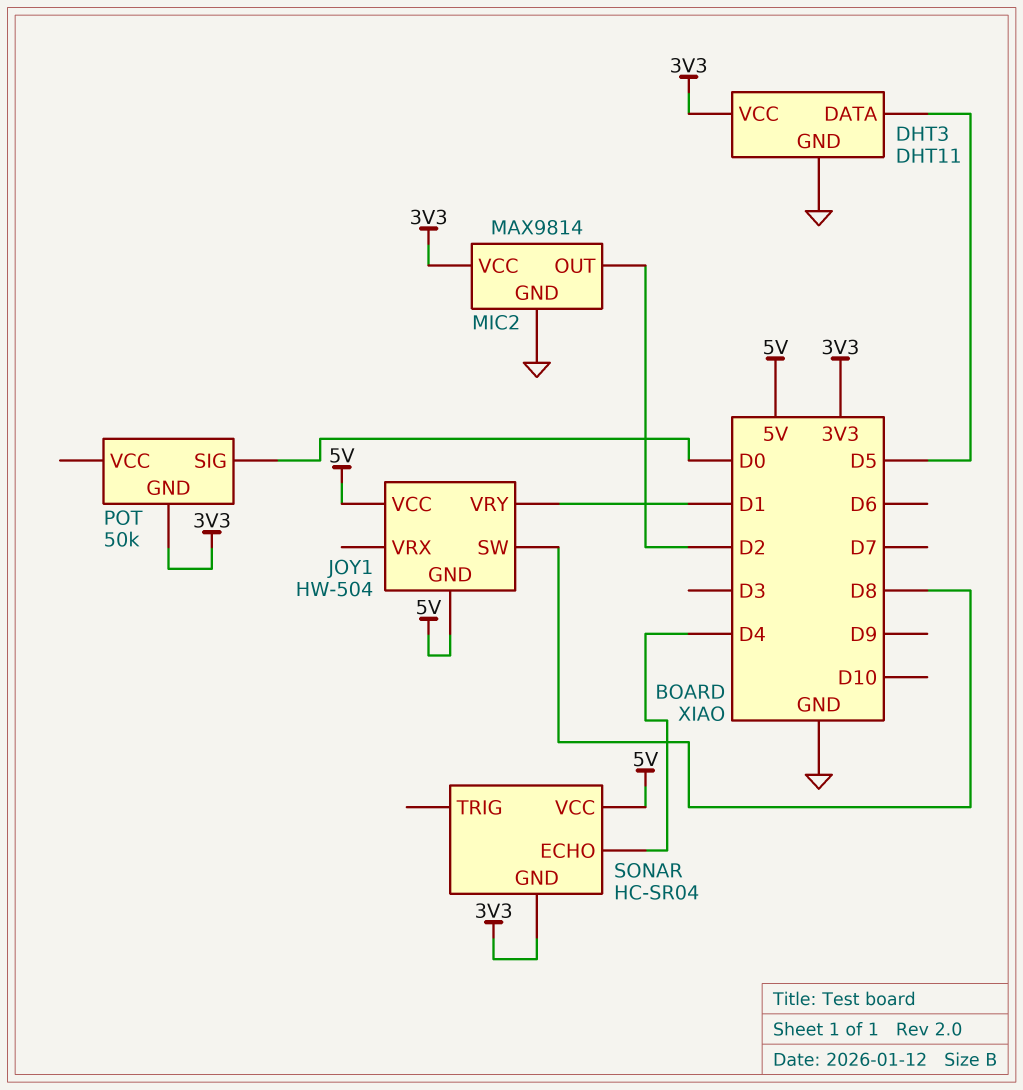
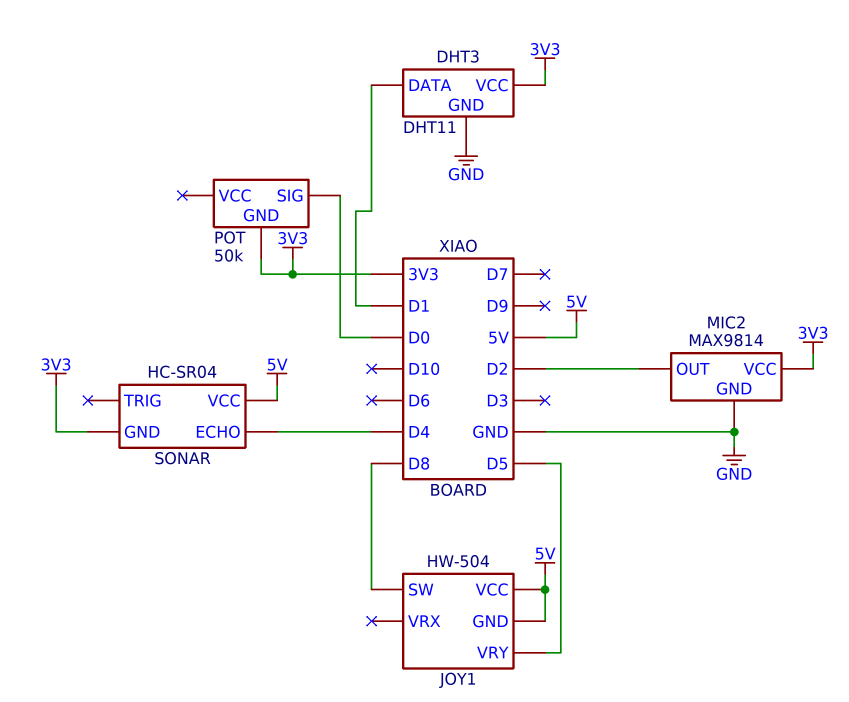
DHT3 pin DATA: D5 -> D1
JOY1 pin VRY: D1 -> D5

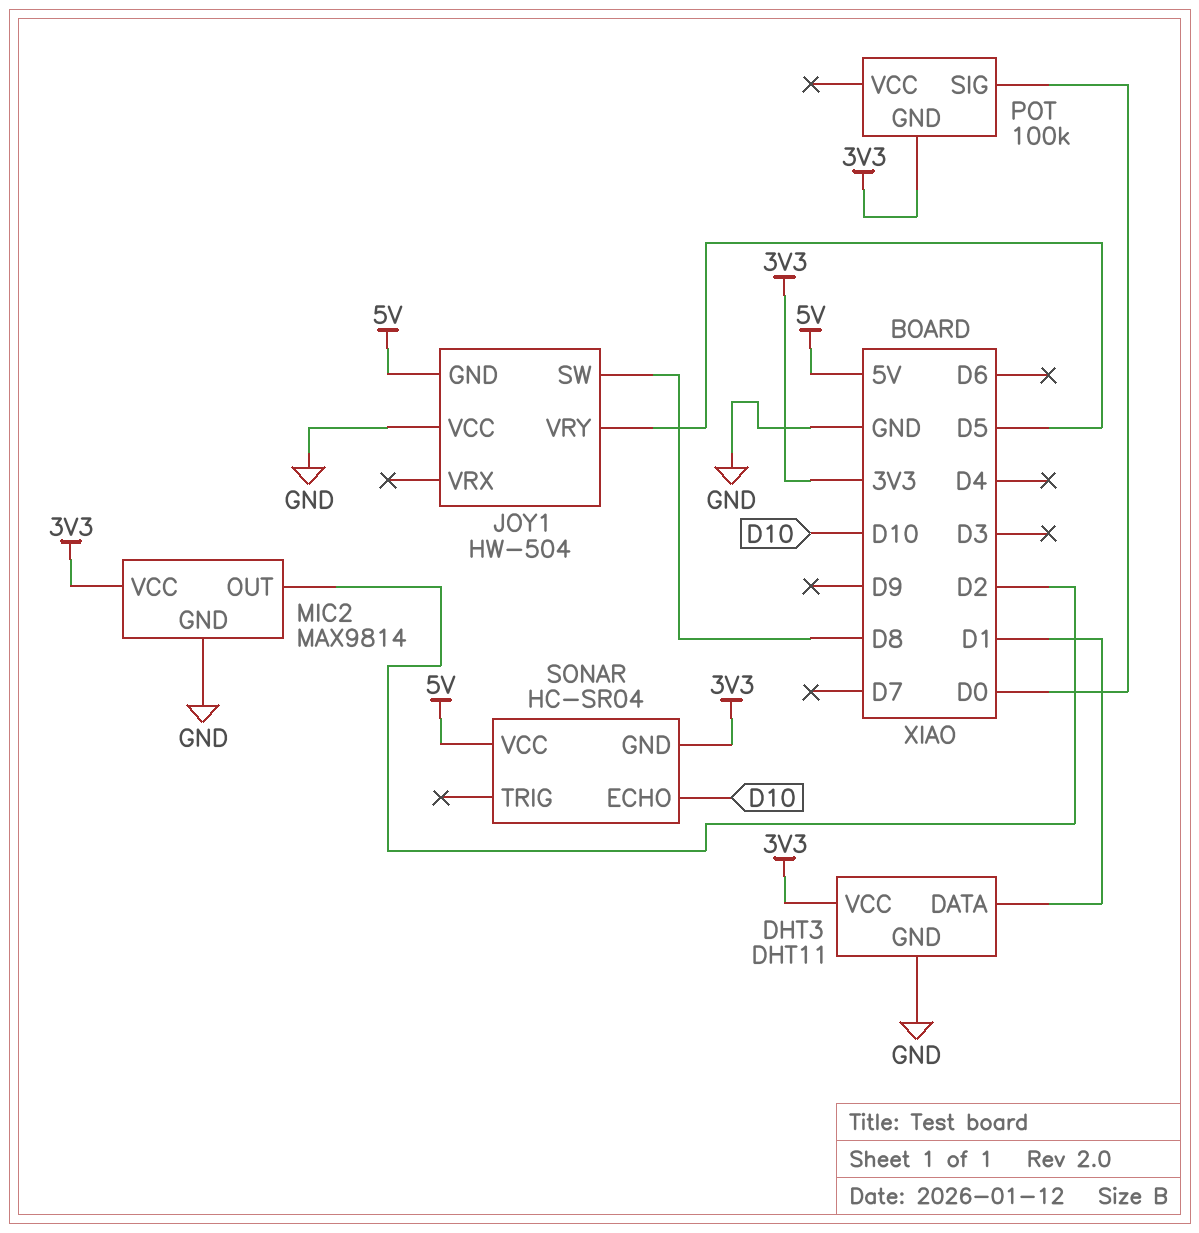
JOY1 pin VCC: 5V -> GND
POT: 50k -> 100k
SONAR pin ECHO: D4 -> D10

